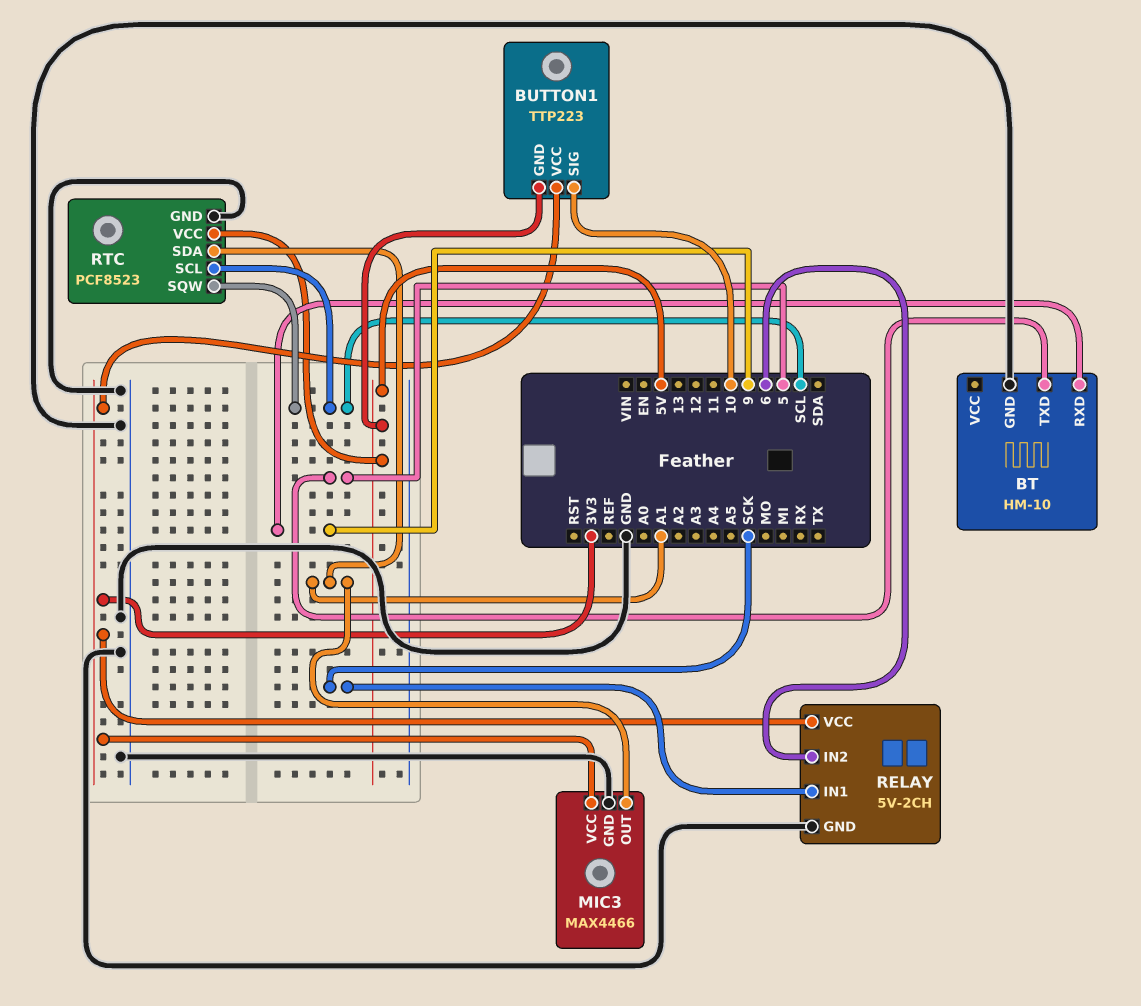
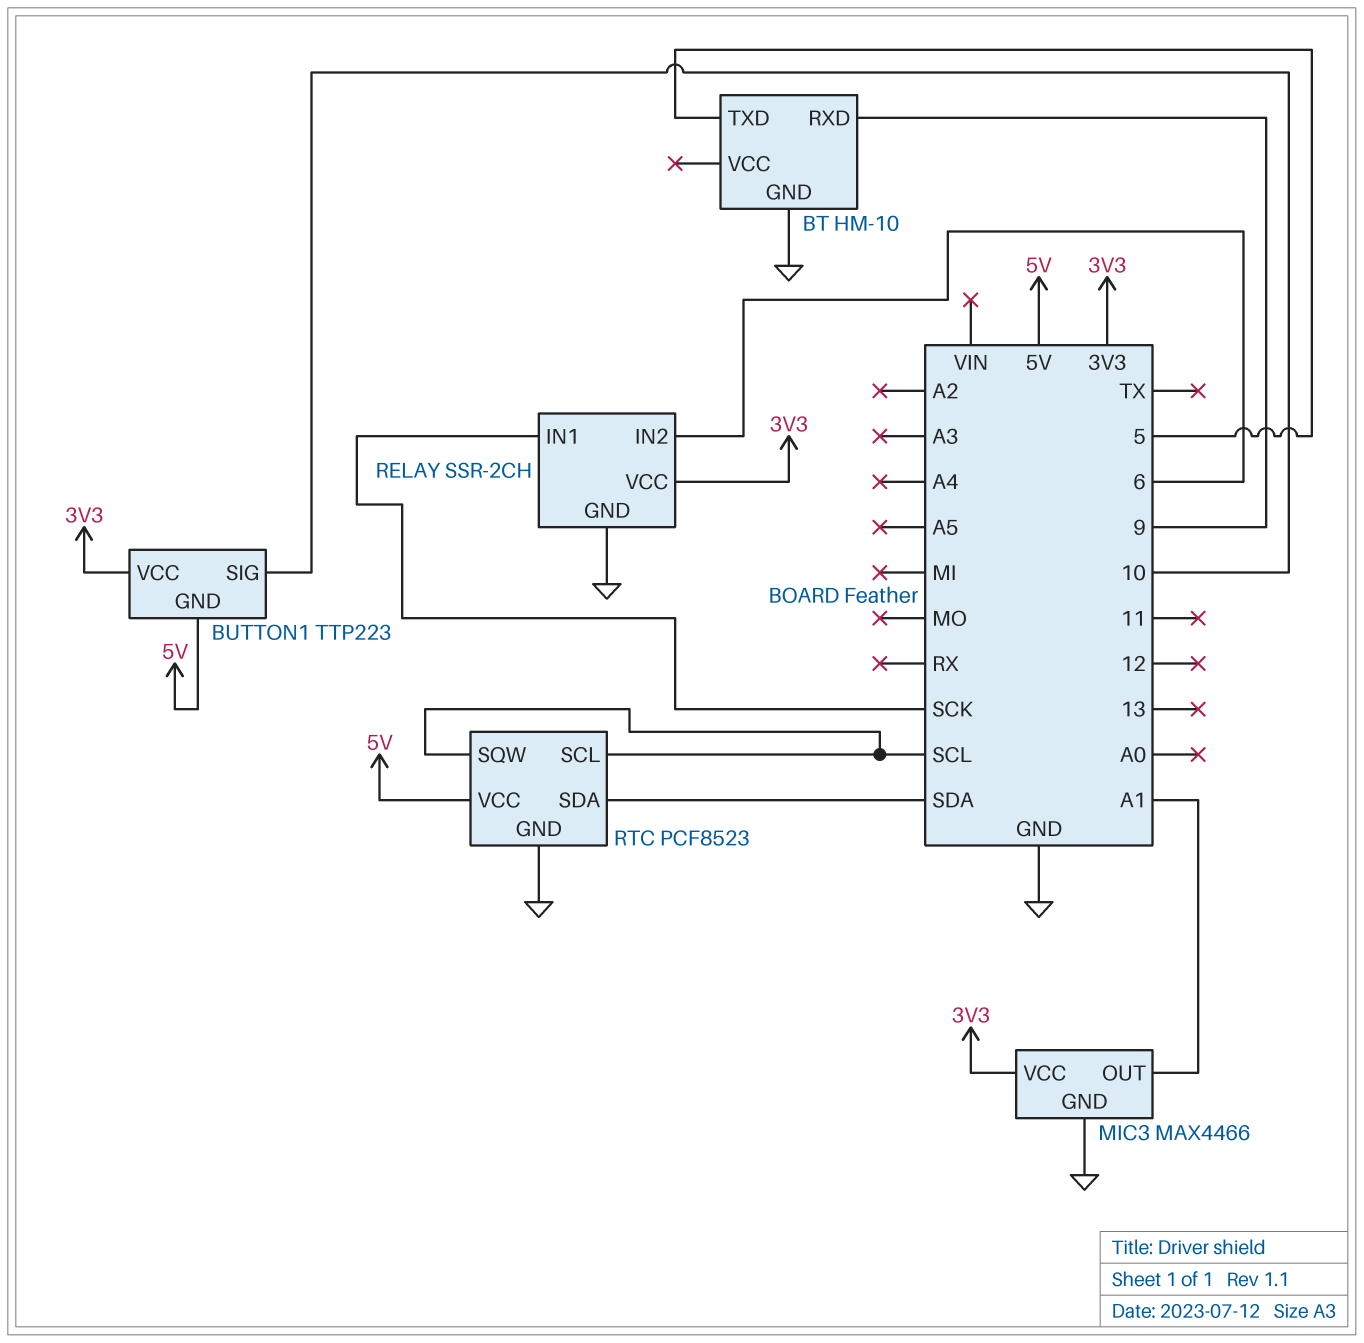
RELAY: 5V-2CH -> SSR-2CH
RTC pin SDA: A1 -> SDA

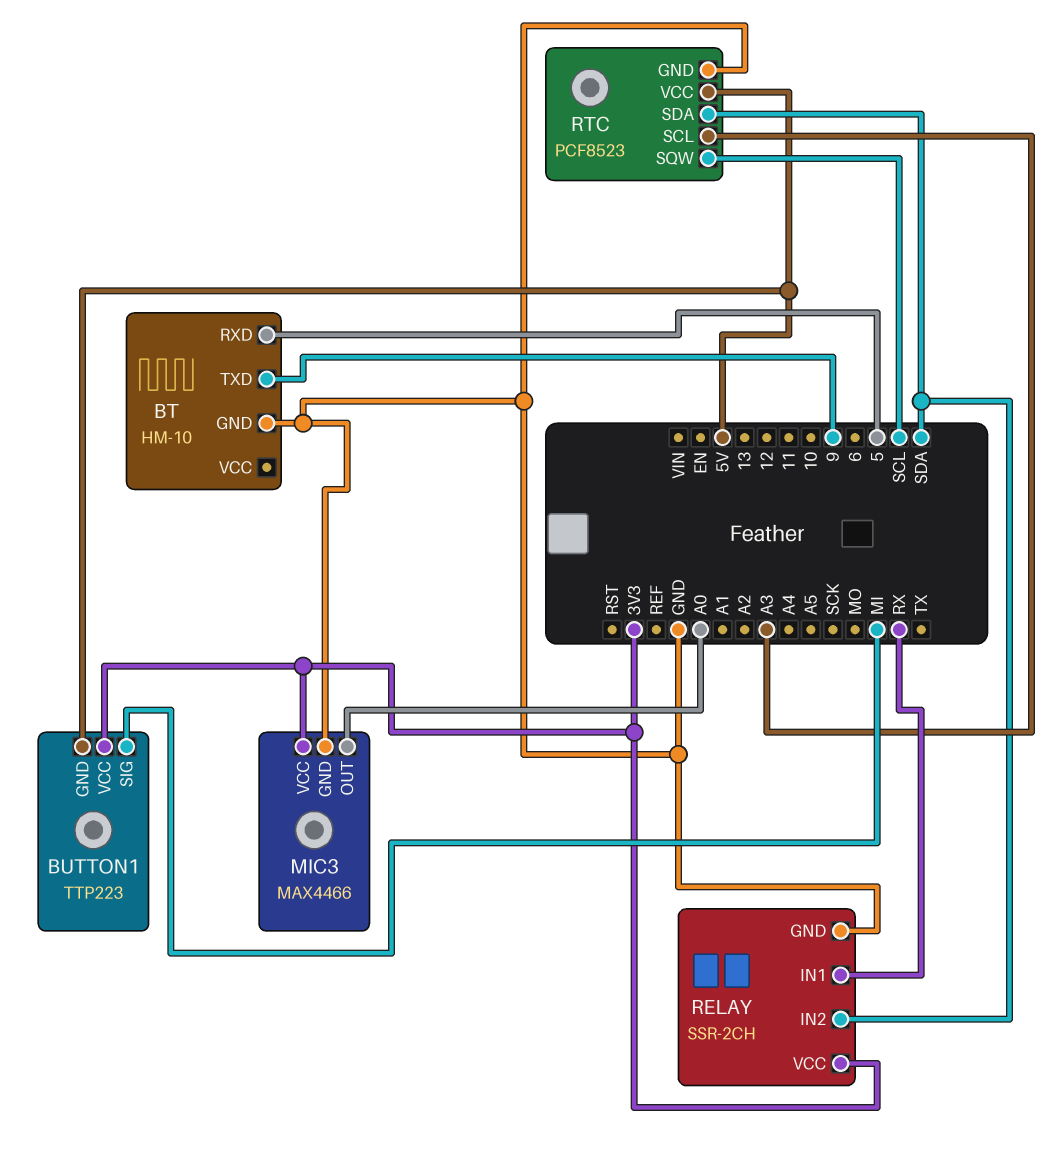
BT pin RXD: 9 -> 5
BT pin TXD: 5 -> 9
BUTTON1 pin SIG: 10 -> MI
MIC3 pin OUT: A1 -> A0
RELAY pin IN1: SCK -> RX
RELAY pin IN2: 6 -> SDA
RTC pin SCL: SCL -> A3

